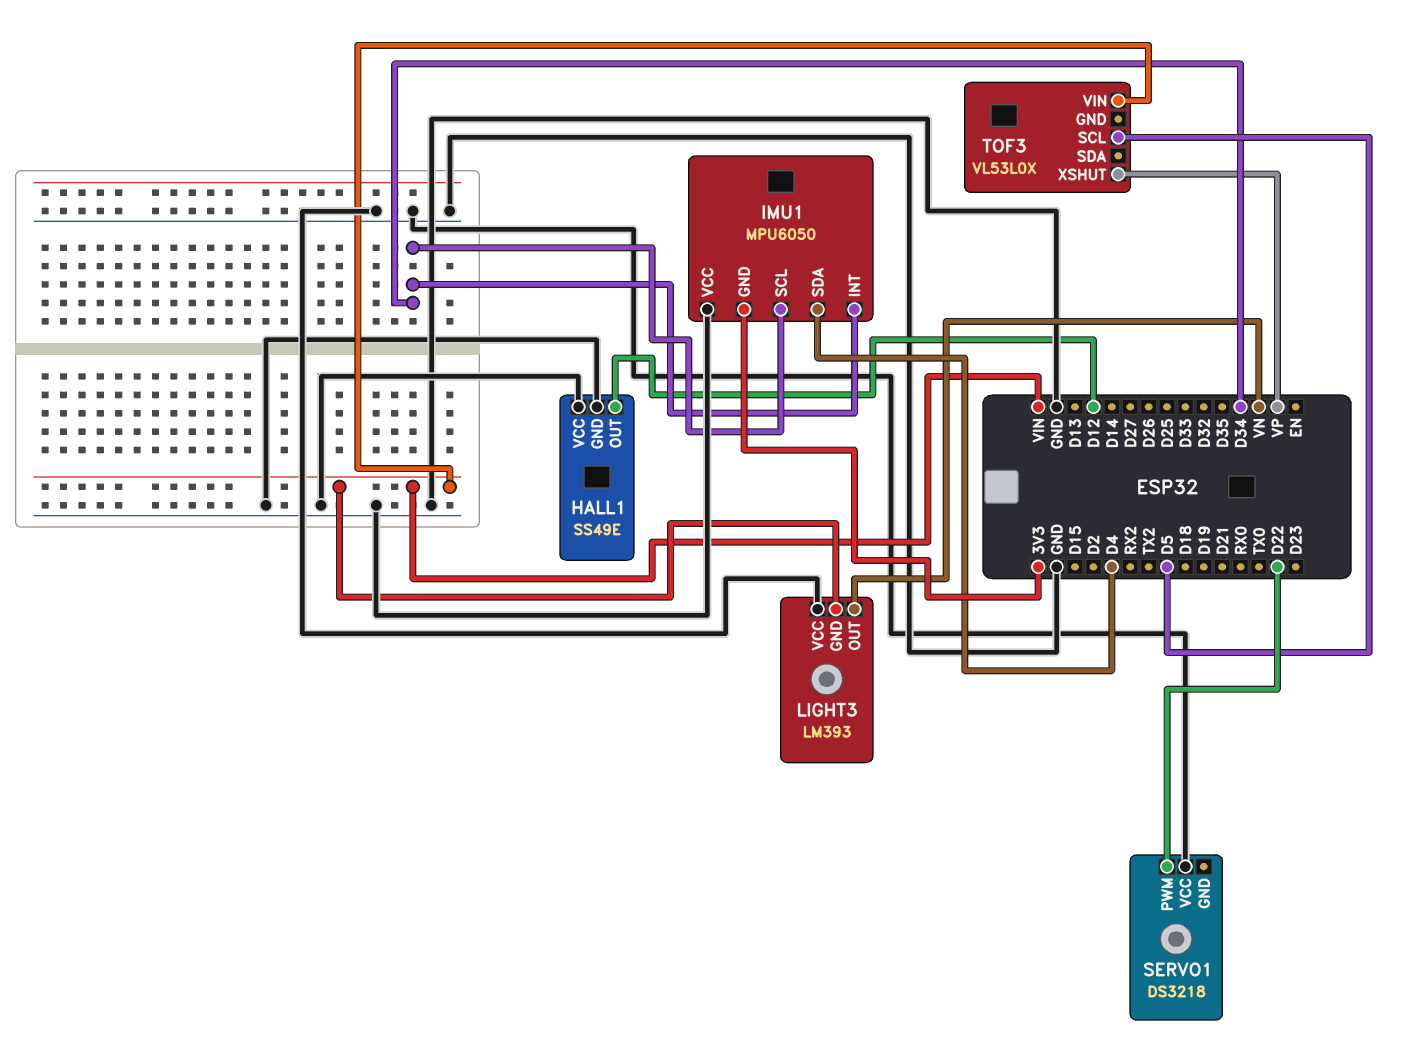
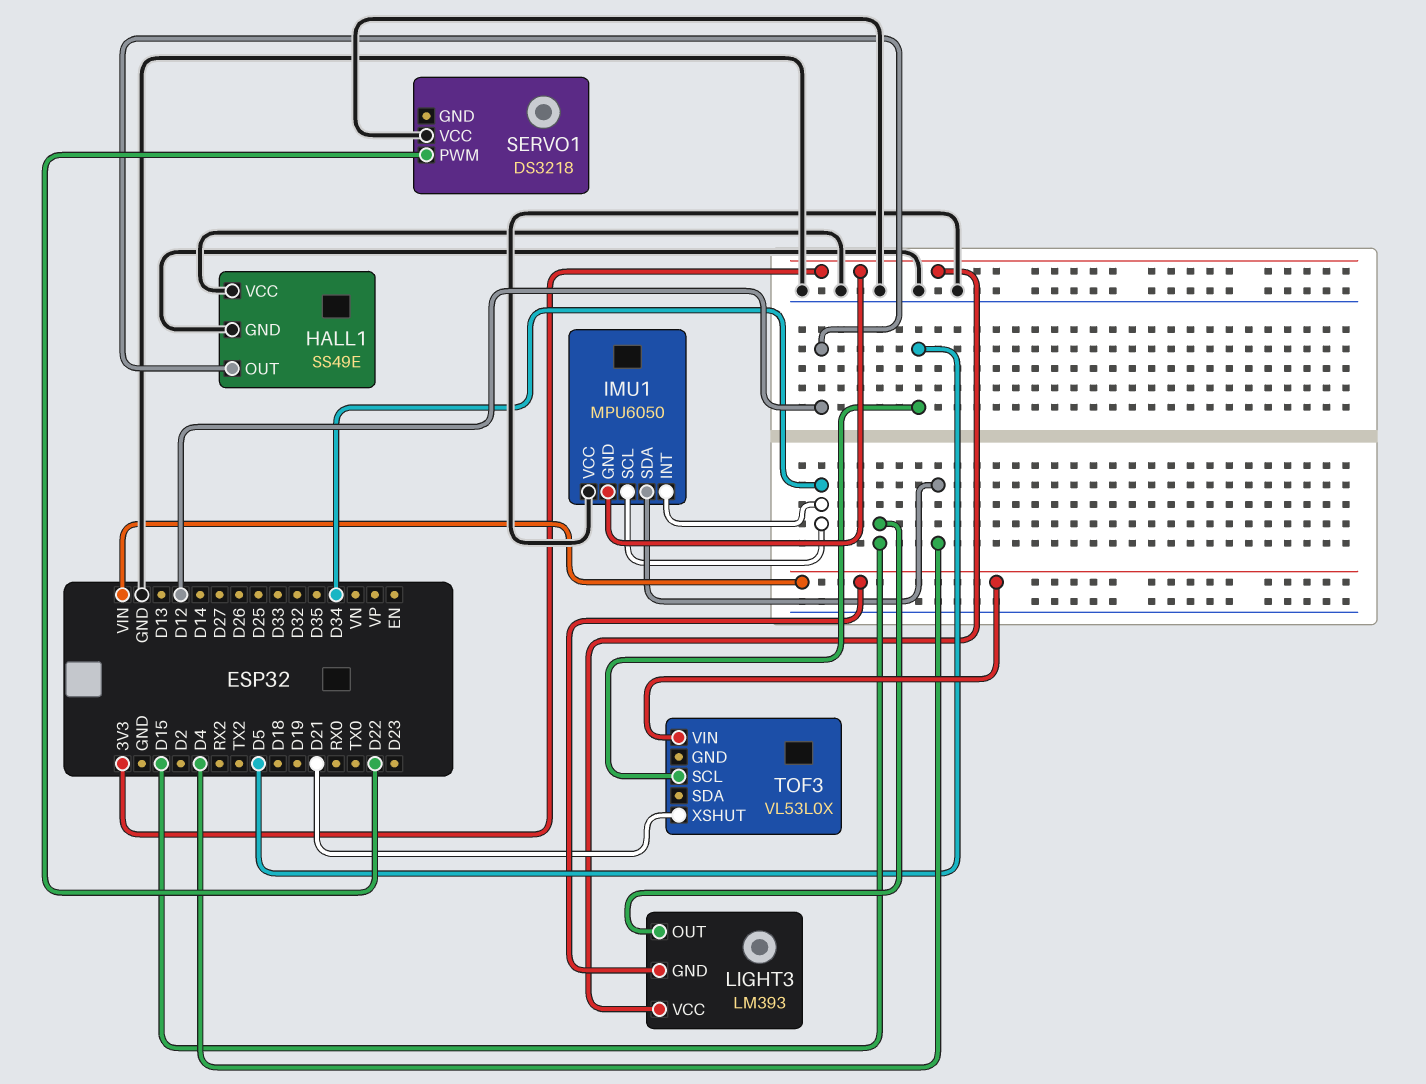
LIGHT3 pin OUT: VN -> D15
LIGHT3 pin VCC: GND -> 3V3
TOF3 pin XSHUT: VP -> D21

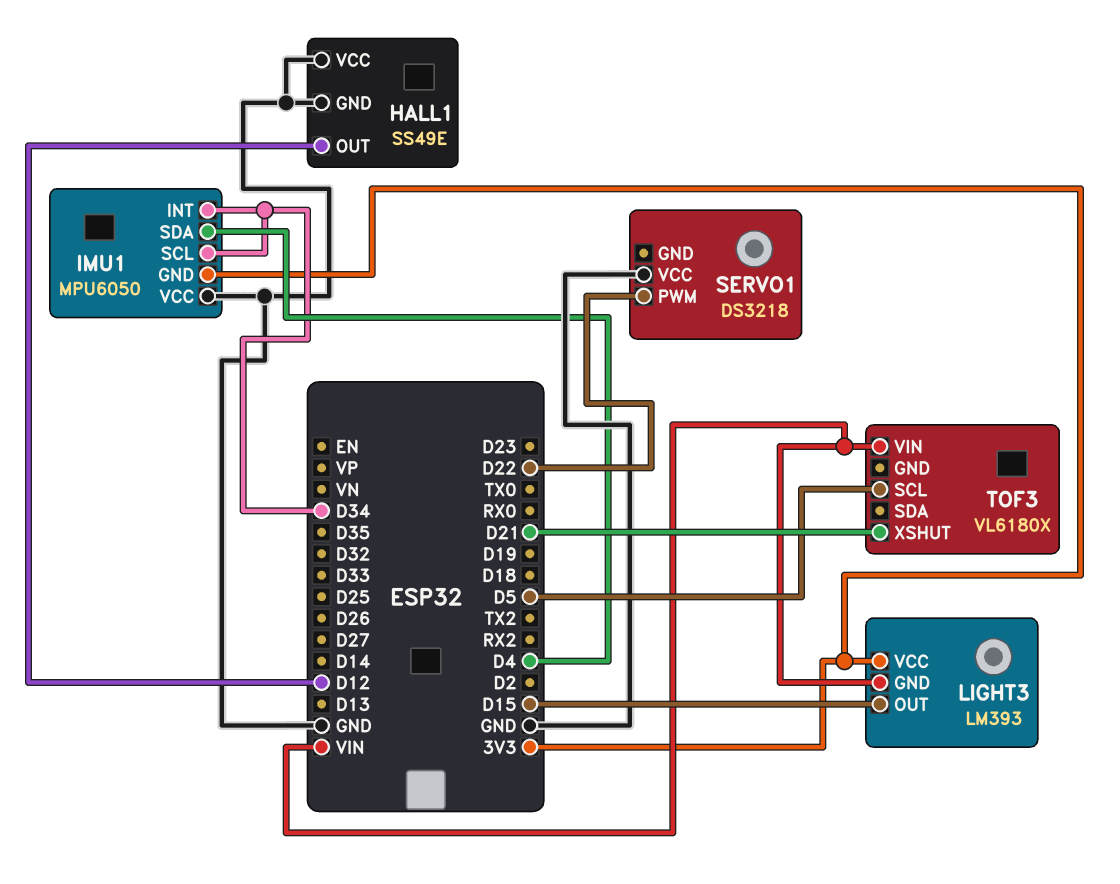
TOF3: VL53L0X -> VL6180X

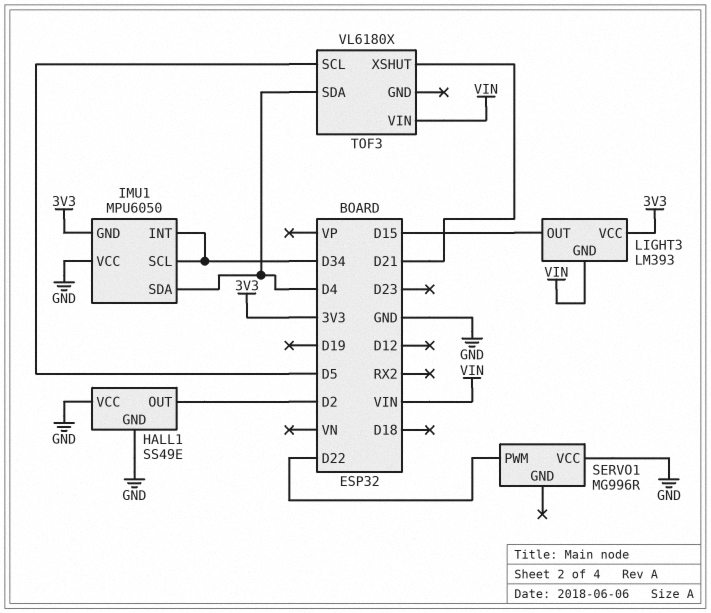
HALL1 pin OUT: D12 -> D2
SERVO1: DS3218 -> MG996R
TOF3 pin SDA: none -> D4

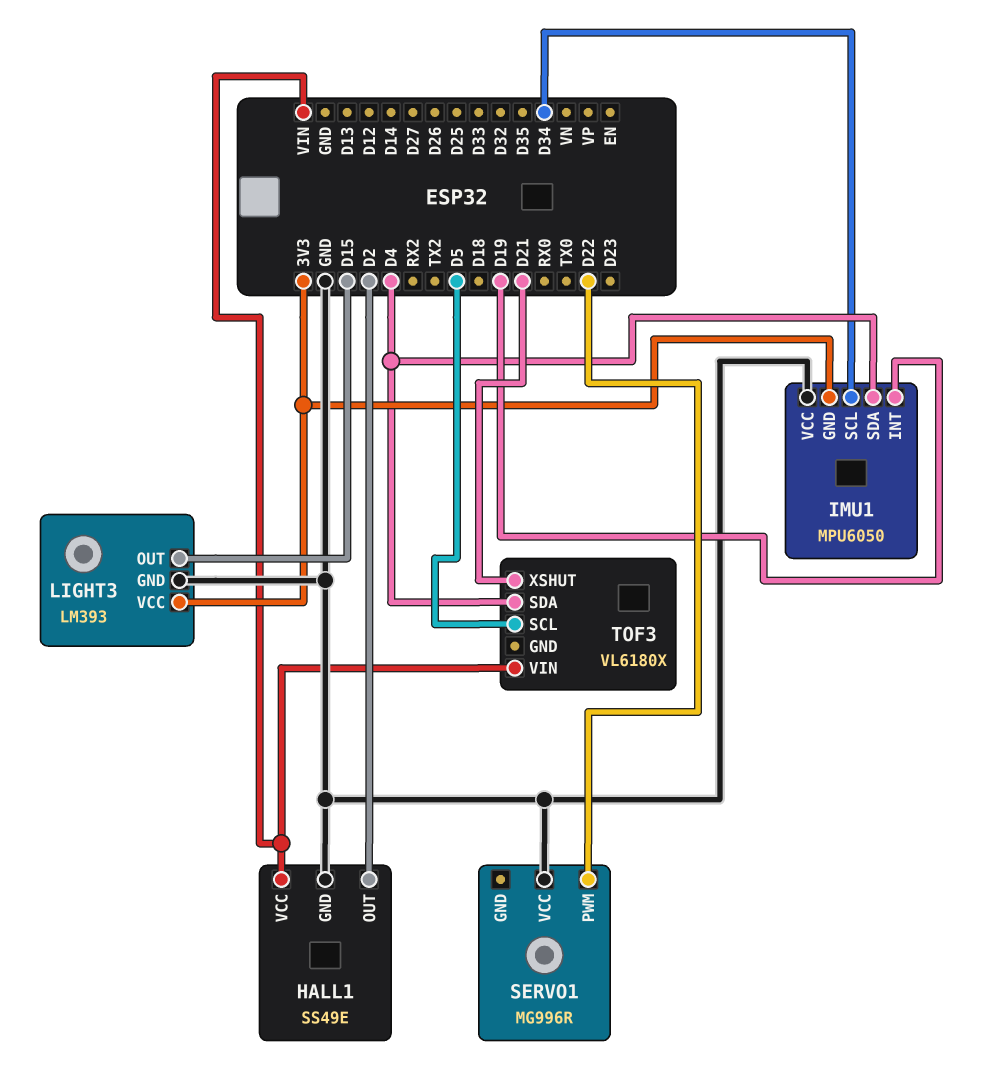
HALL1 pin VCC: GND -> VIN
IMU1 pin INT: D34 -> D19
LIGHT3 pin GND: VIN -> GND

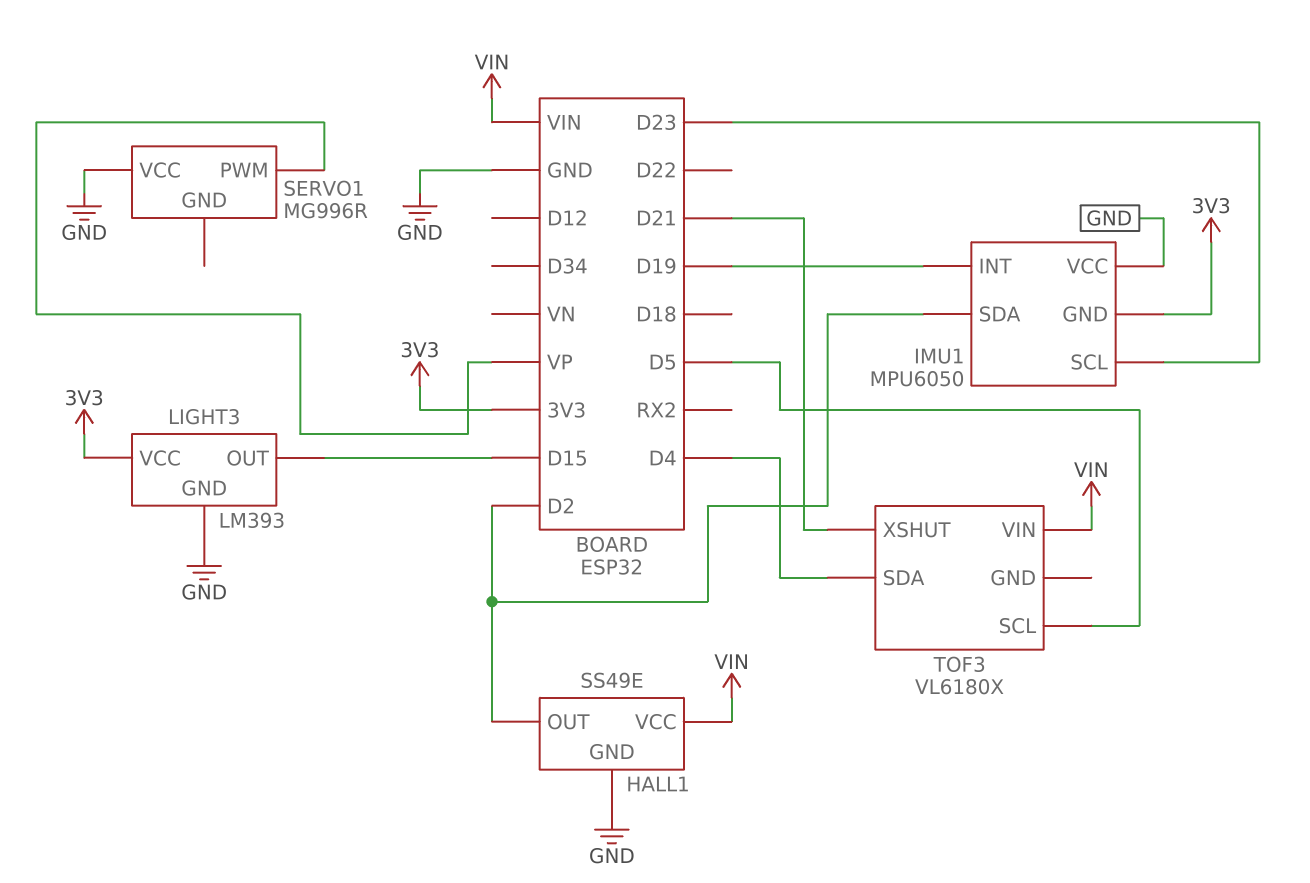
IMU1 pin SCL: D34 -> D23
IMU1 pin SDA: D4 -> D2
SERVO1 pin PWM: D22 -> VP

